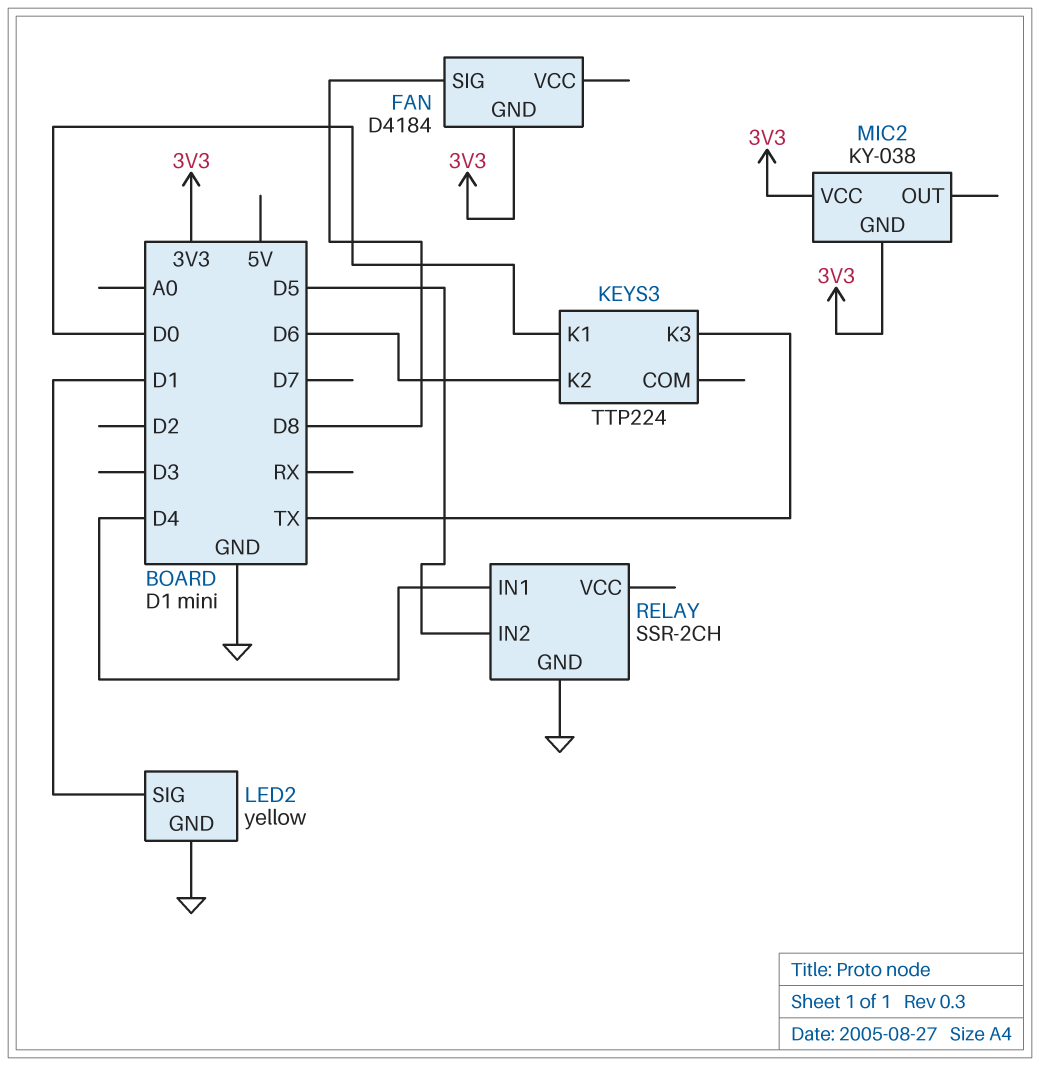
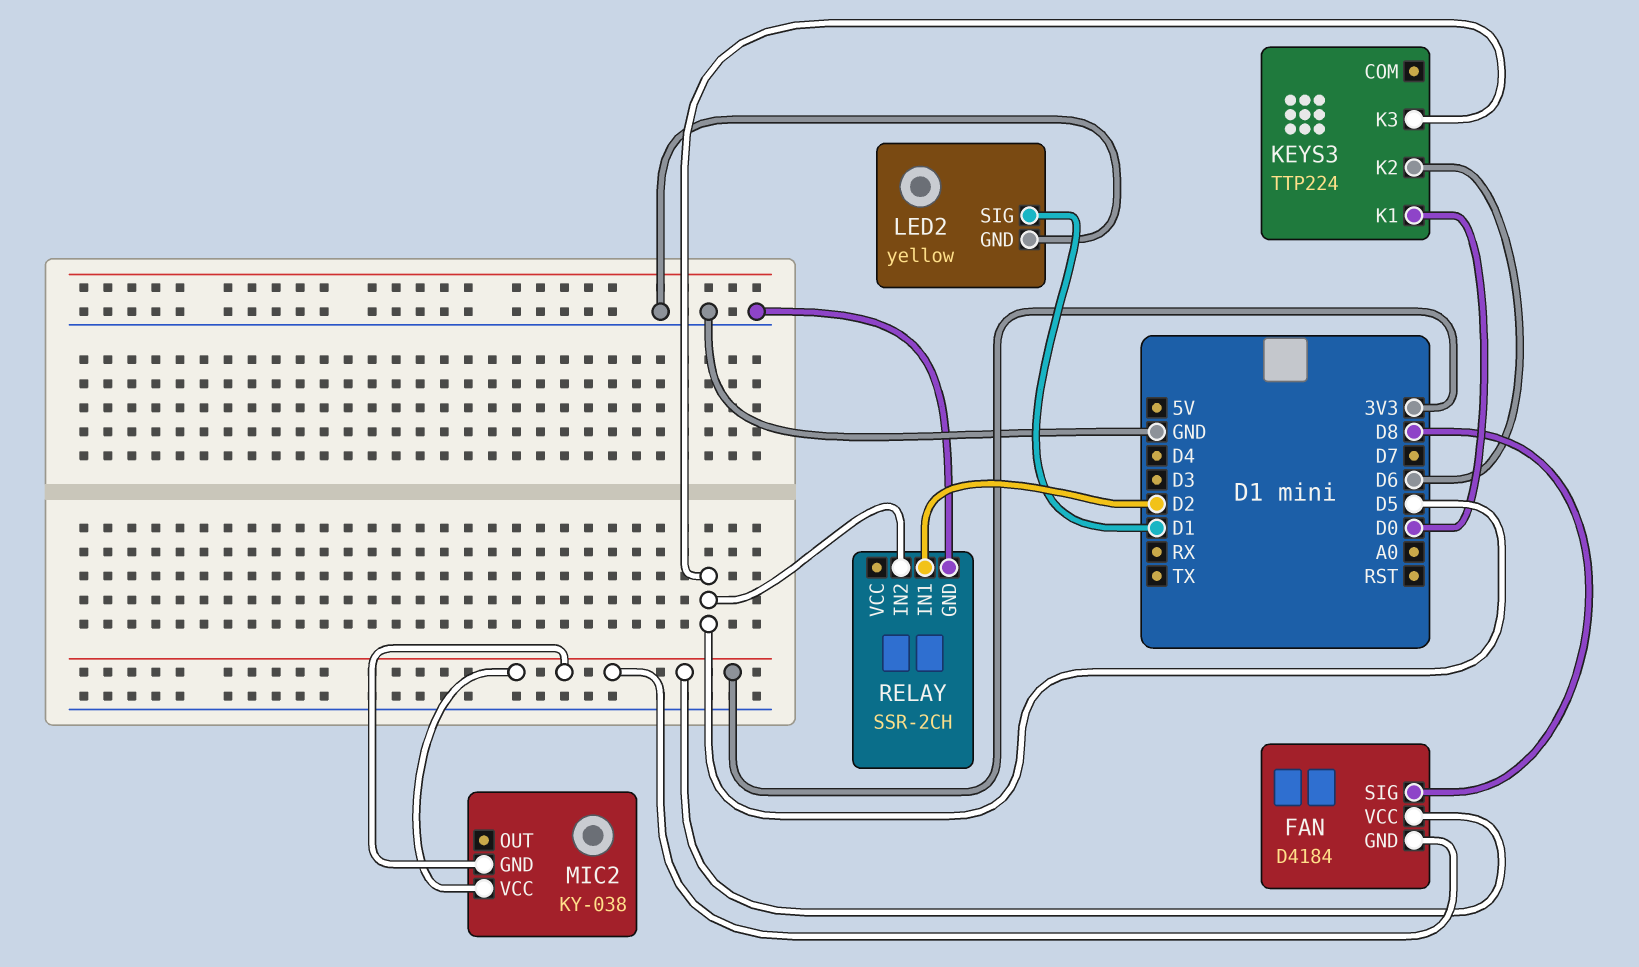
FAN pin VCC: none -> 3V3
KEYS3 pin K3: TX -> D5
RELAY pin IN1: D4 -> D2

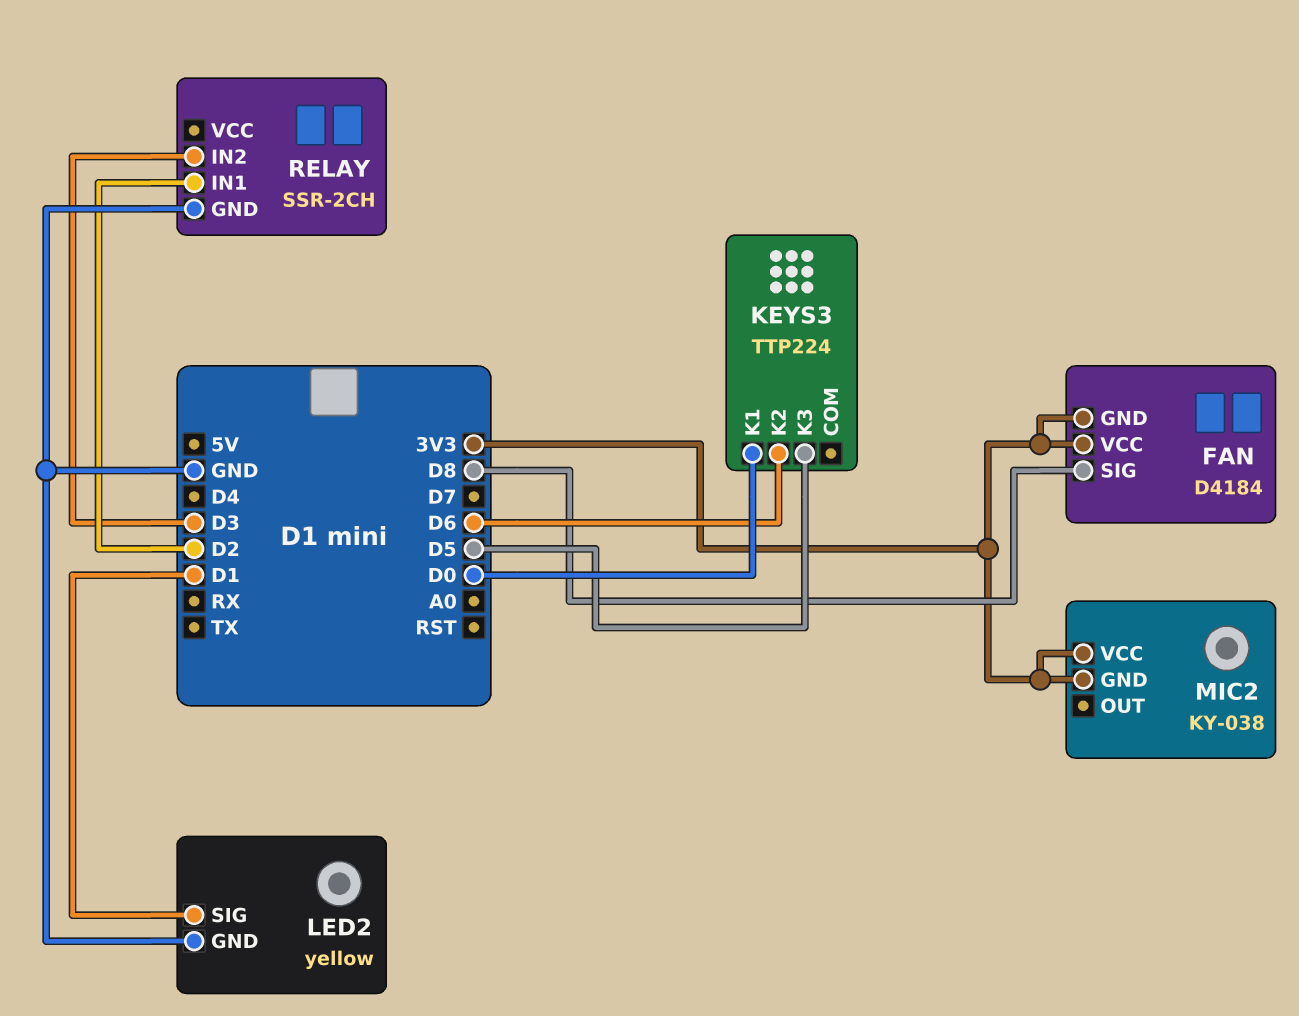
RELAY pin IN2: D5 -> D3

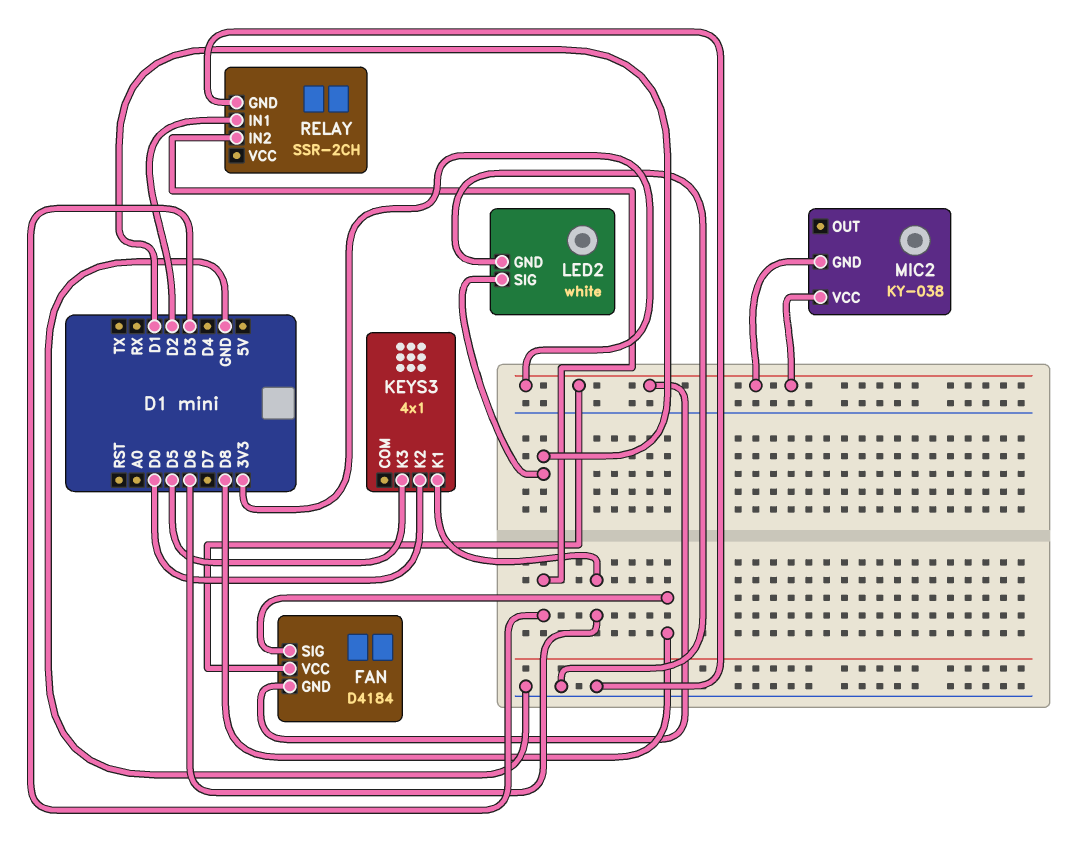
KEYS3: TTP224 -> 4x1
KEYS3 pin K1: D0 -> D6
KEYS3 pin K2: D6 -> D0
LED2: yellow -> white

